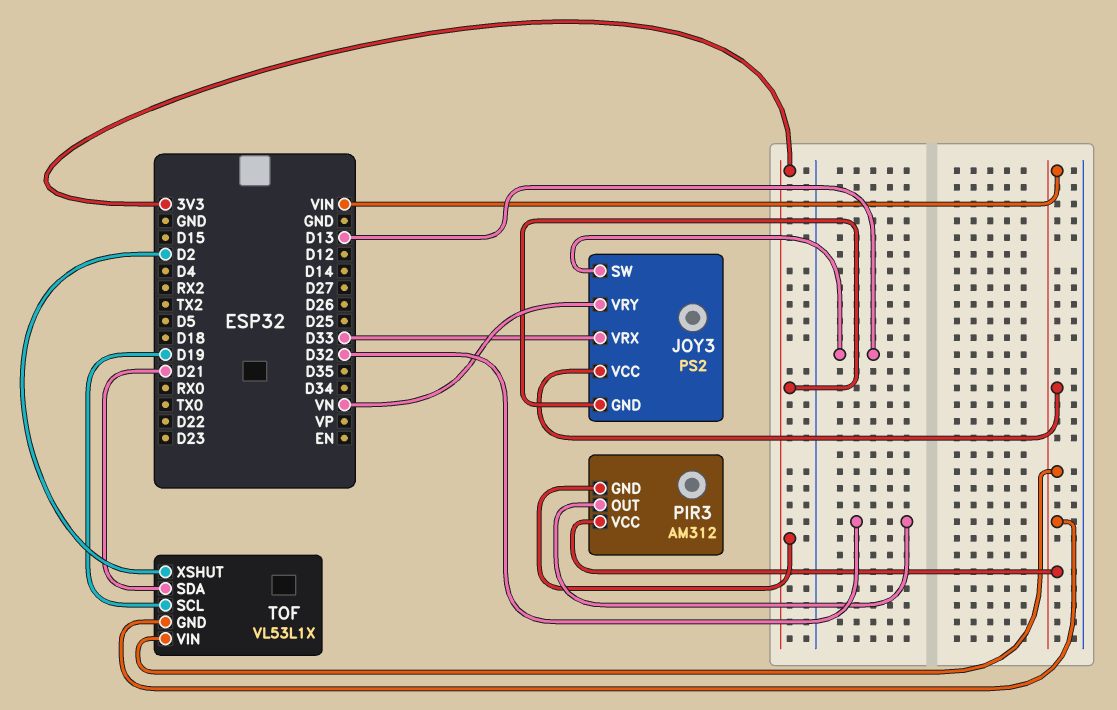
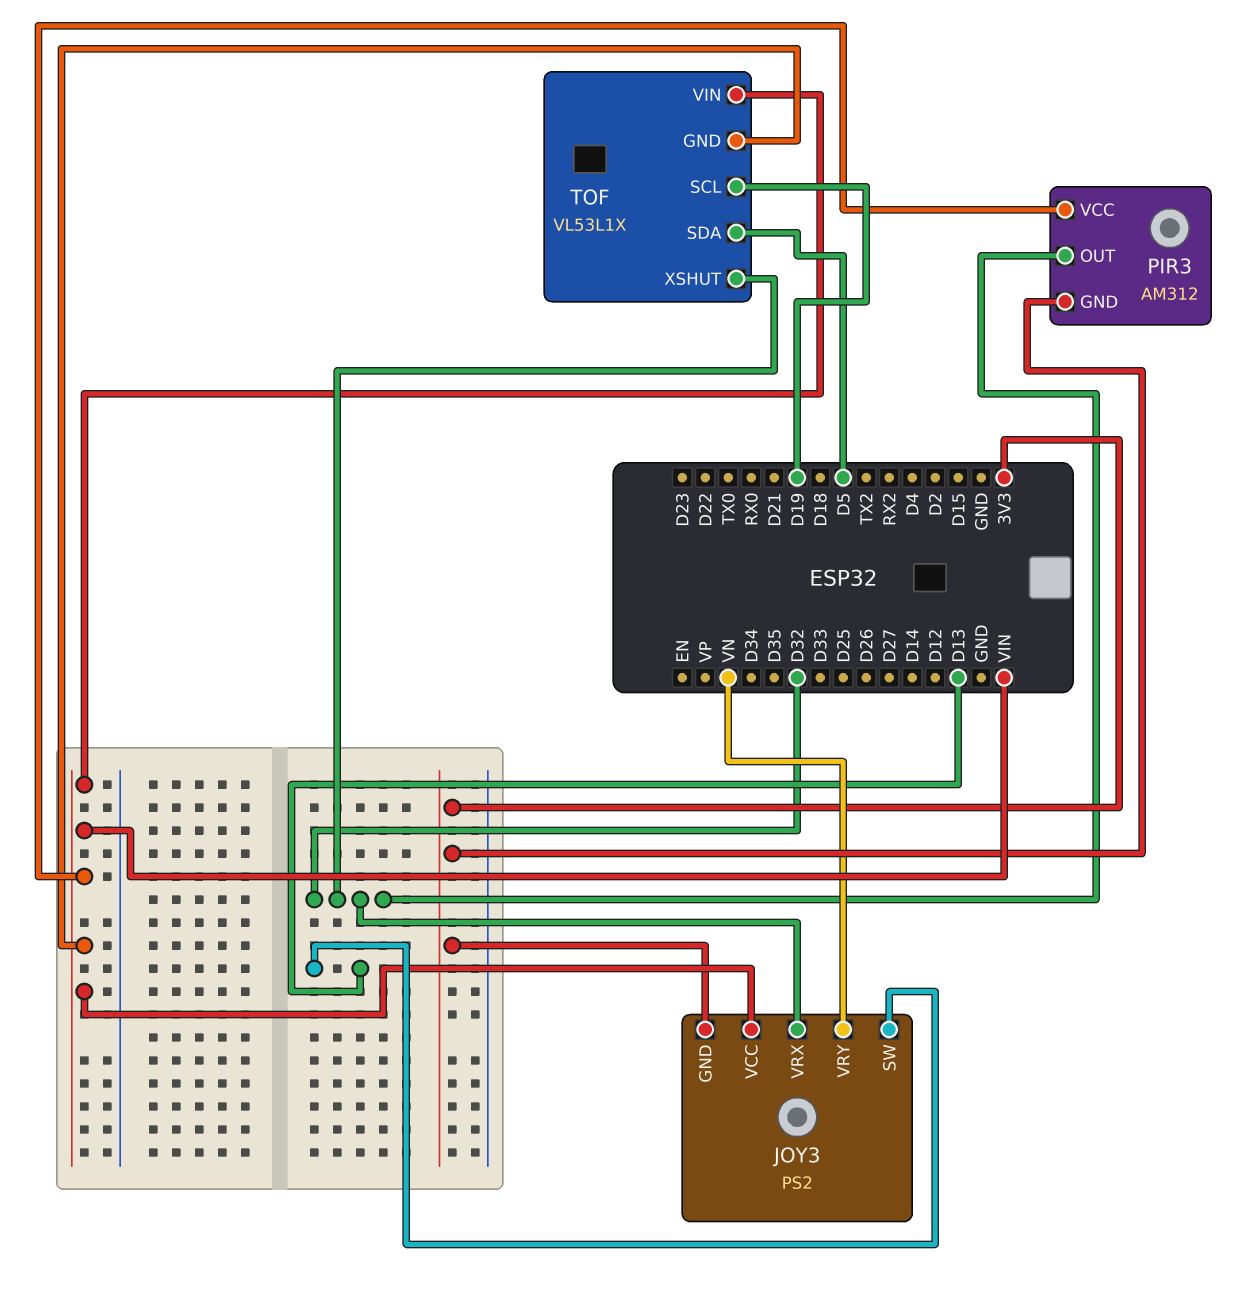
JOY3 pin VRX: D33 -> D32
TOF pin SDA: D21 -> D5
TOF pin XSHUT: D2 -> D32

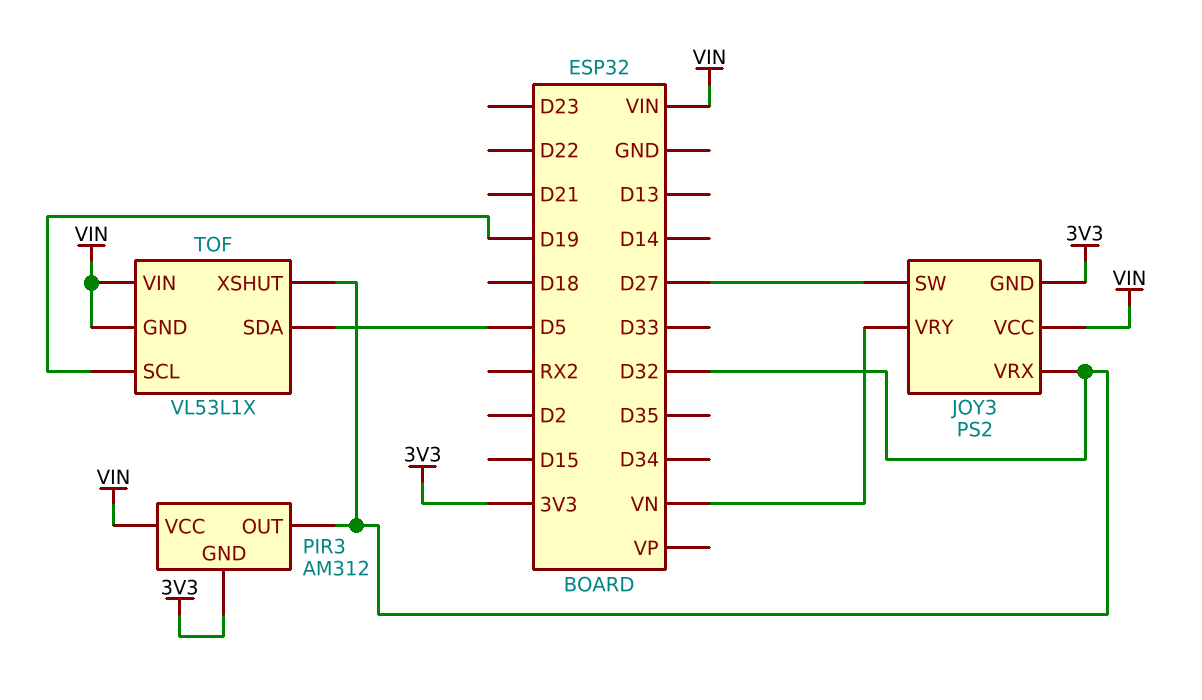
JOY3 pin SW: D13 -> D27

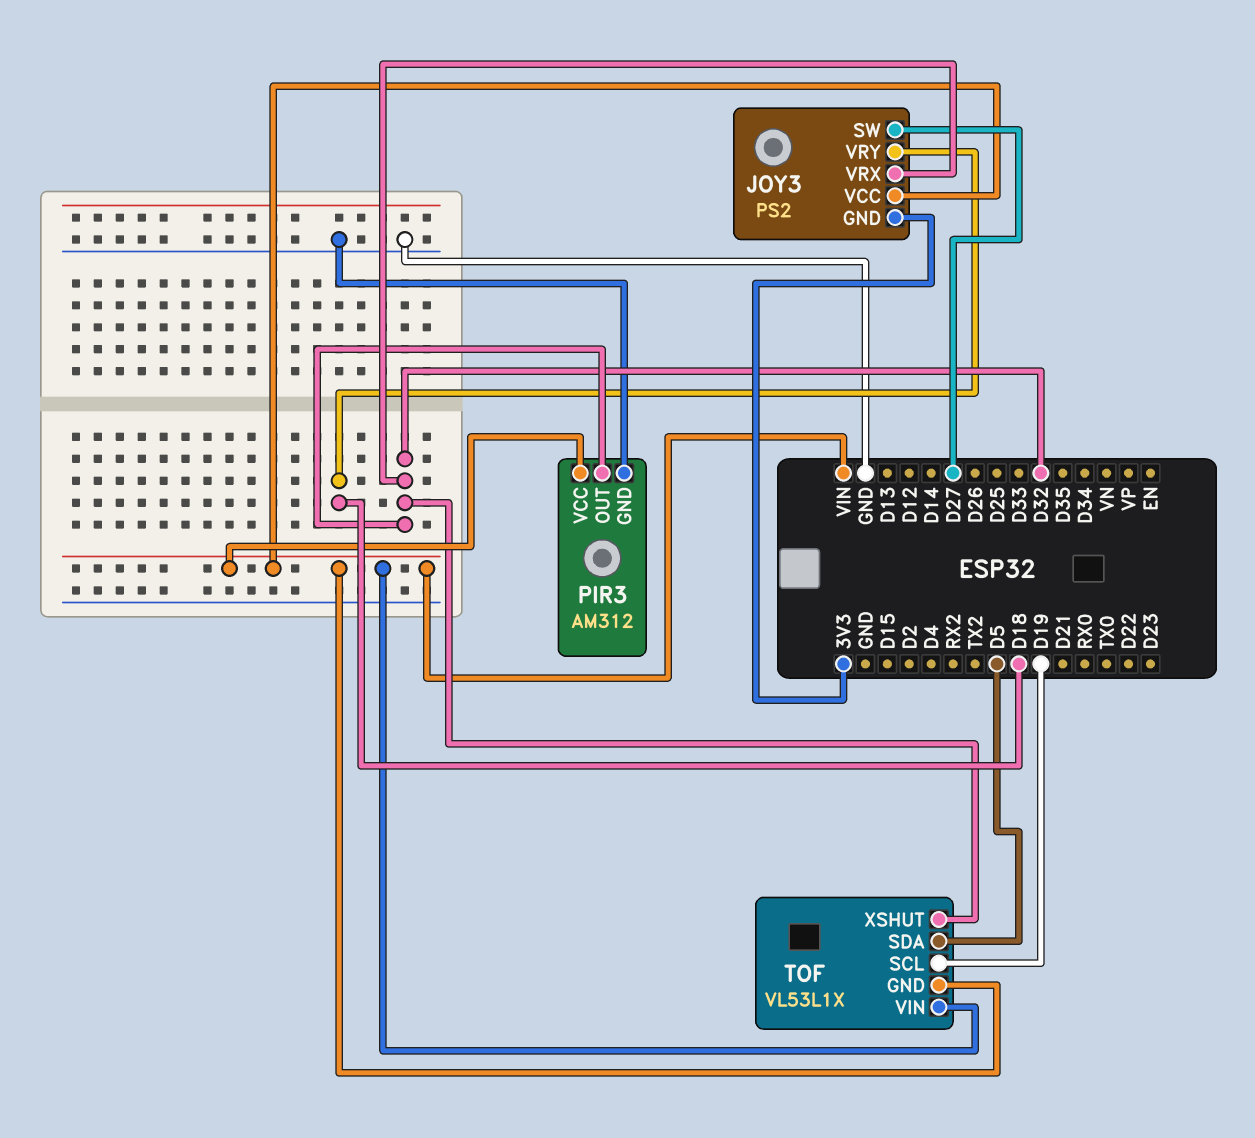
JOY3 pin VRY: VN -> D18
PIR3 pin GND: 3V3 -> GND

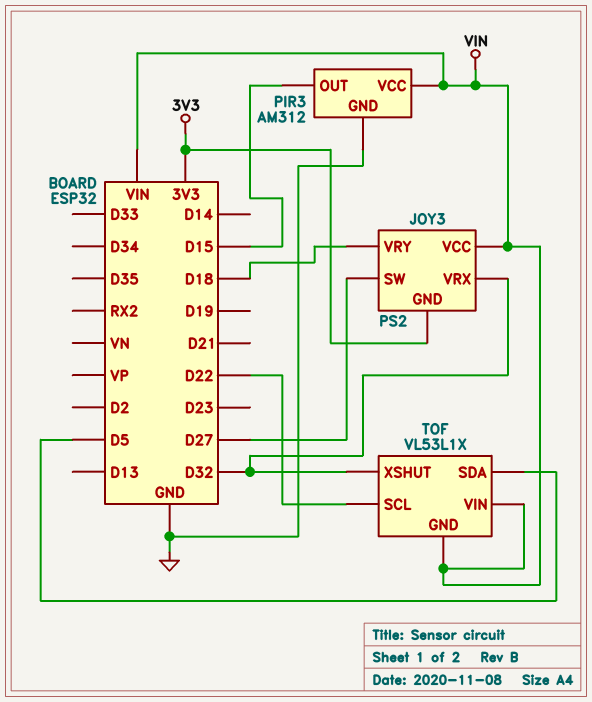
PIR3 pin OUT: D32 -> D15
TOF pin SCL: D19 -> D22

